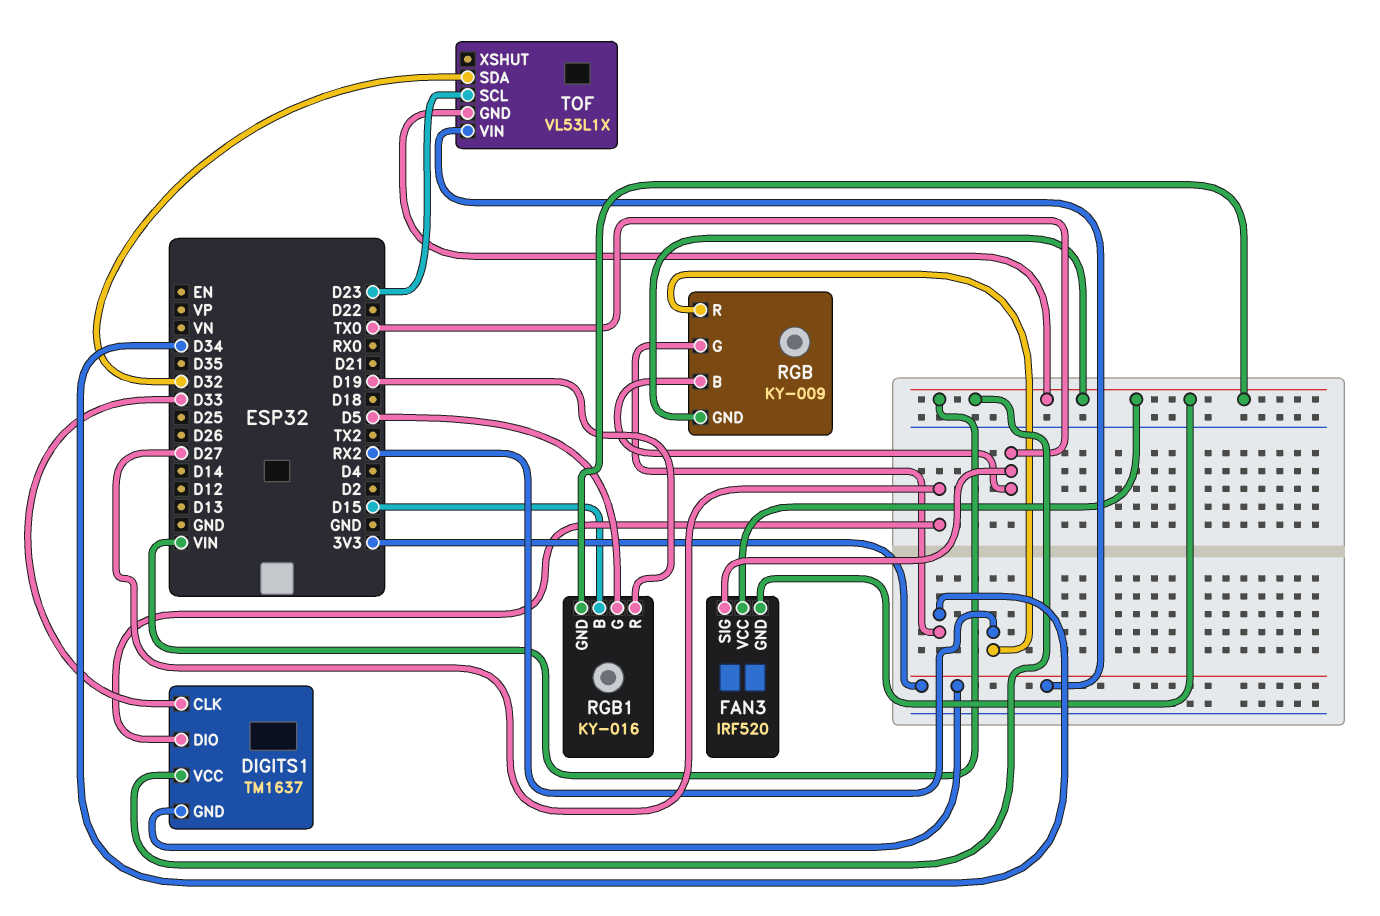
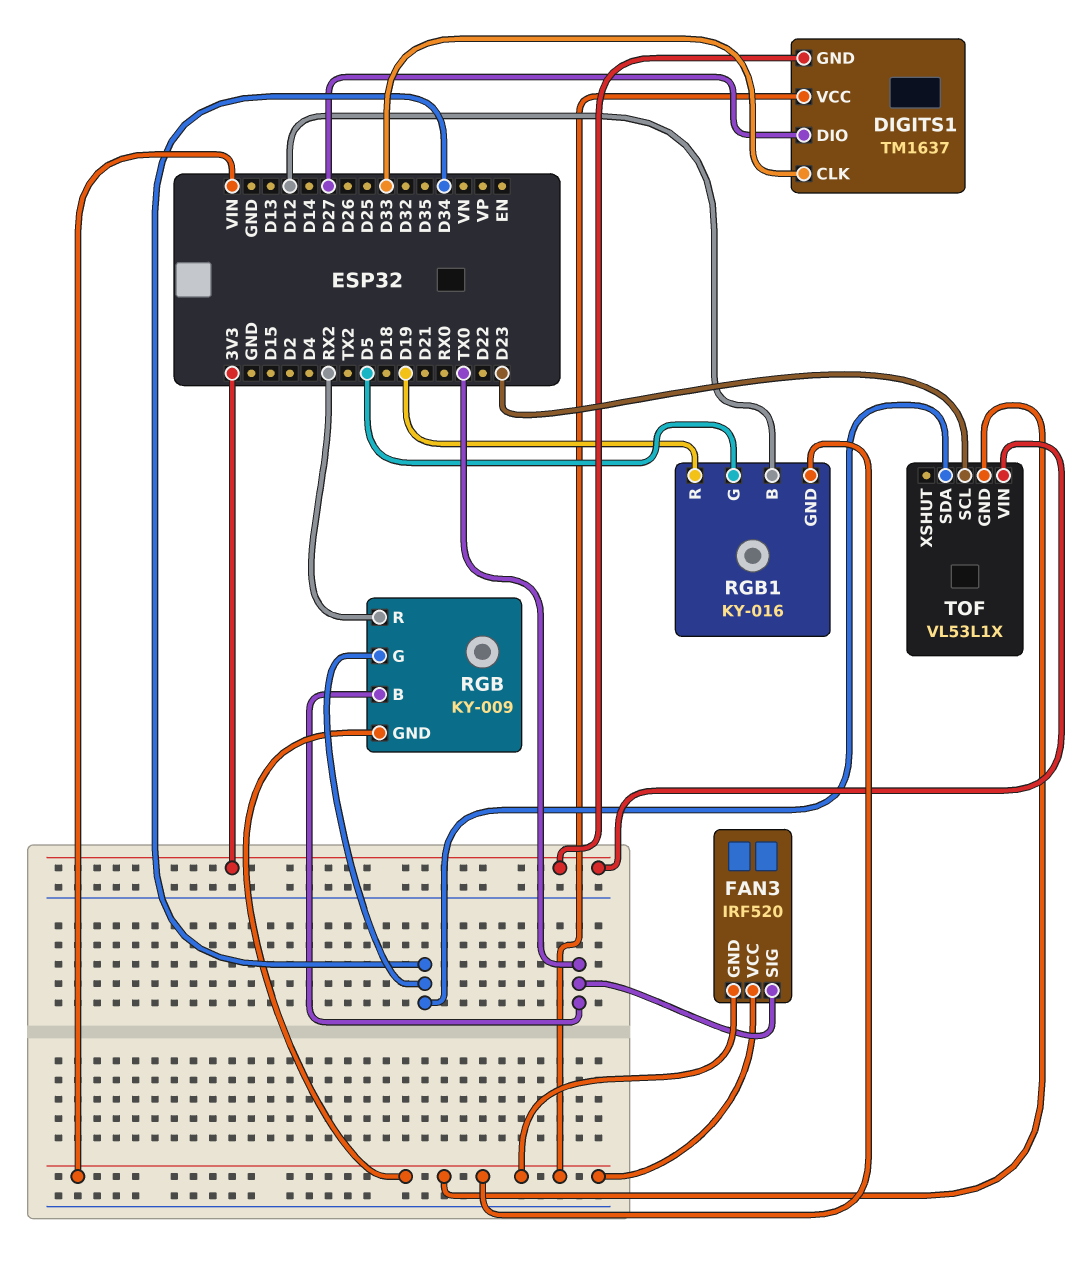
RGB1 pin B: D15 -> D12
TOF pin SDA: D32 -> D34

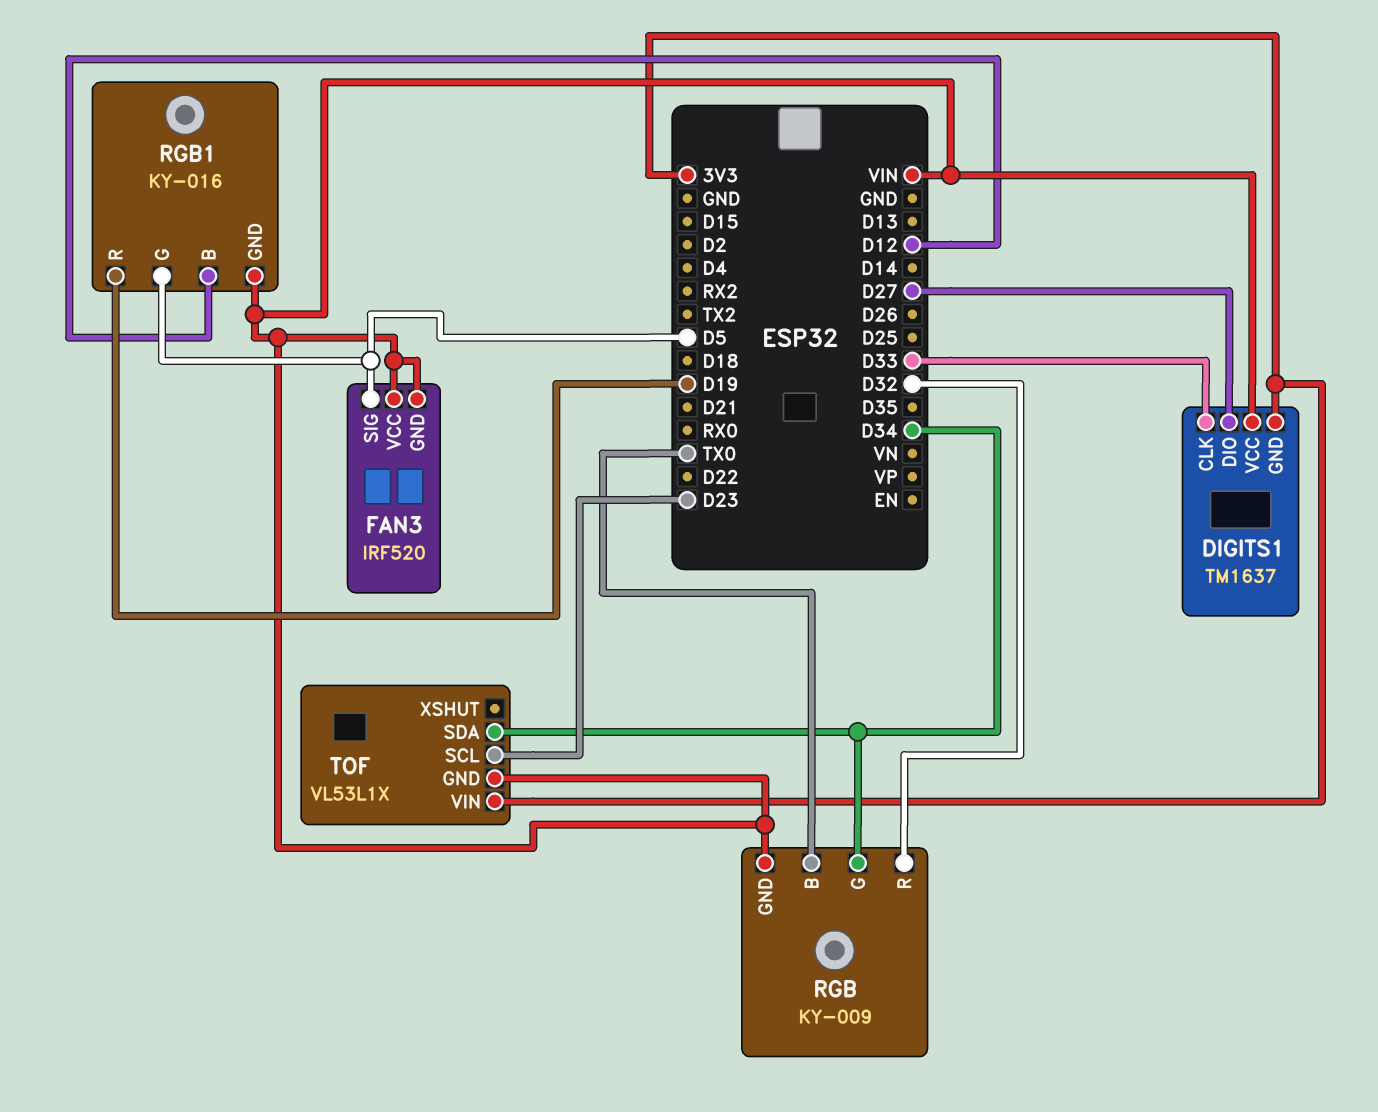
FAN3 pin SIG: TX0 -> D5
RGB pin R: RX2 -> D32

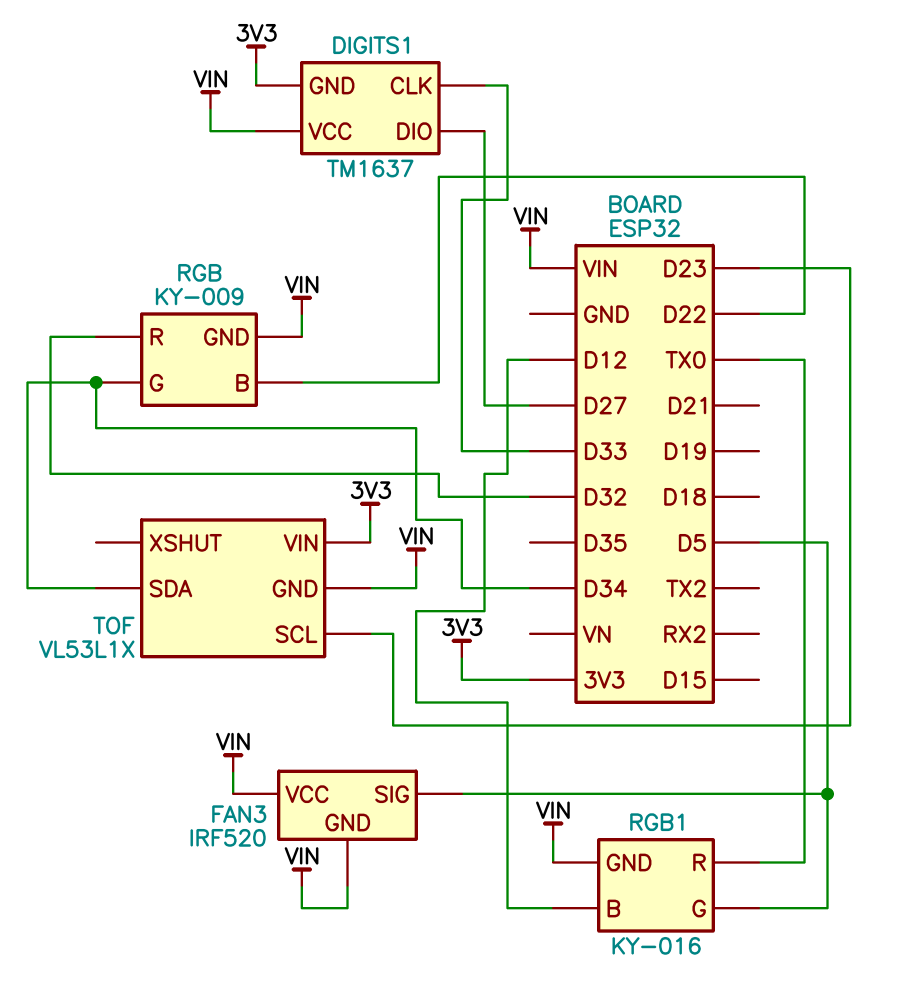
RGB pin B: TX0 -> D22
RGB1 pin R: D19 -> TX0

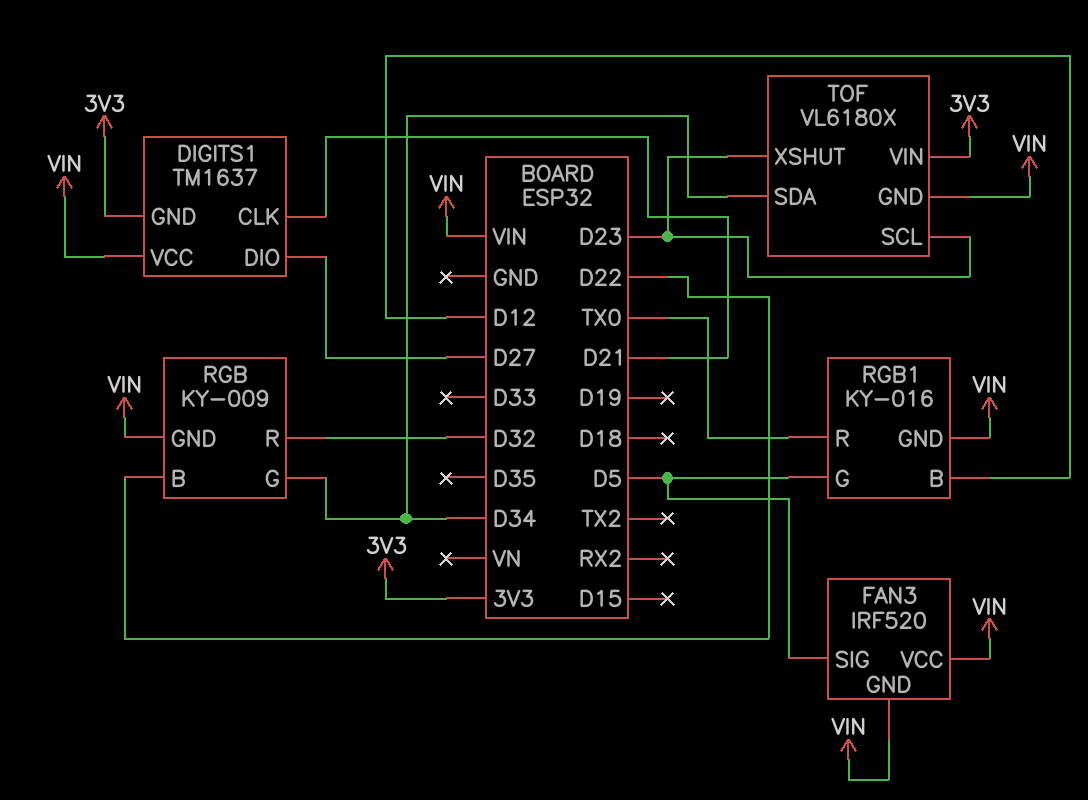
DIGITS1 pin CLK: D33 -> D21
TOF: VL53L1X -> VL6180X
TOF pin XSHUT: none -> D23

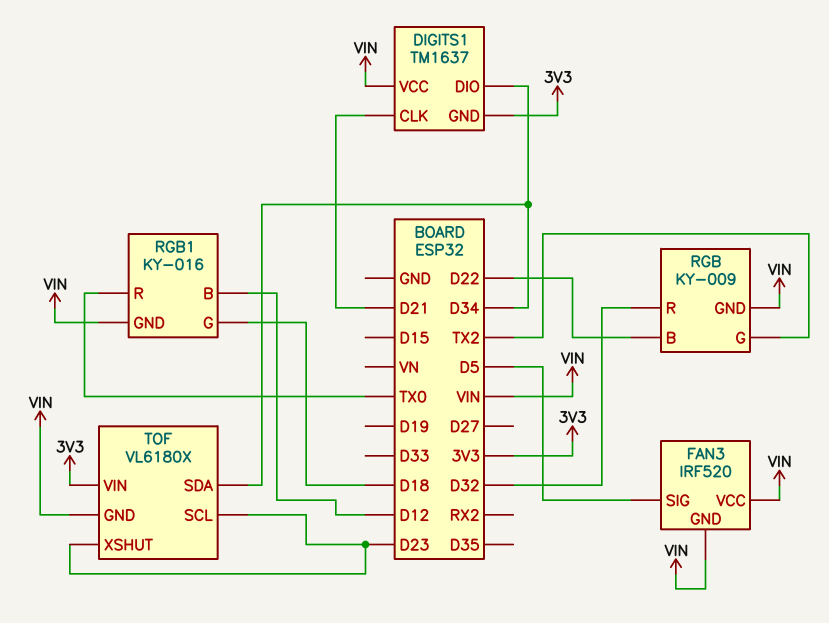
DIGITS1 pin DIO: D27 -> D34
RGB pin G: D34 -> TX2
RGB1 pin G: D5 -> D18

